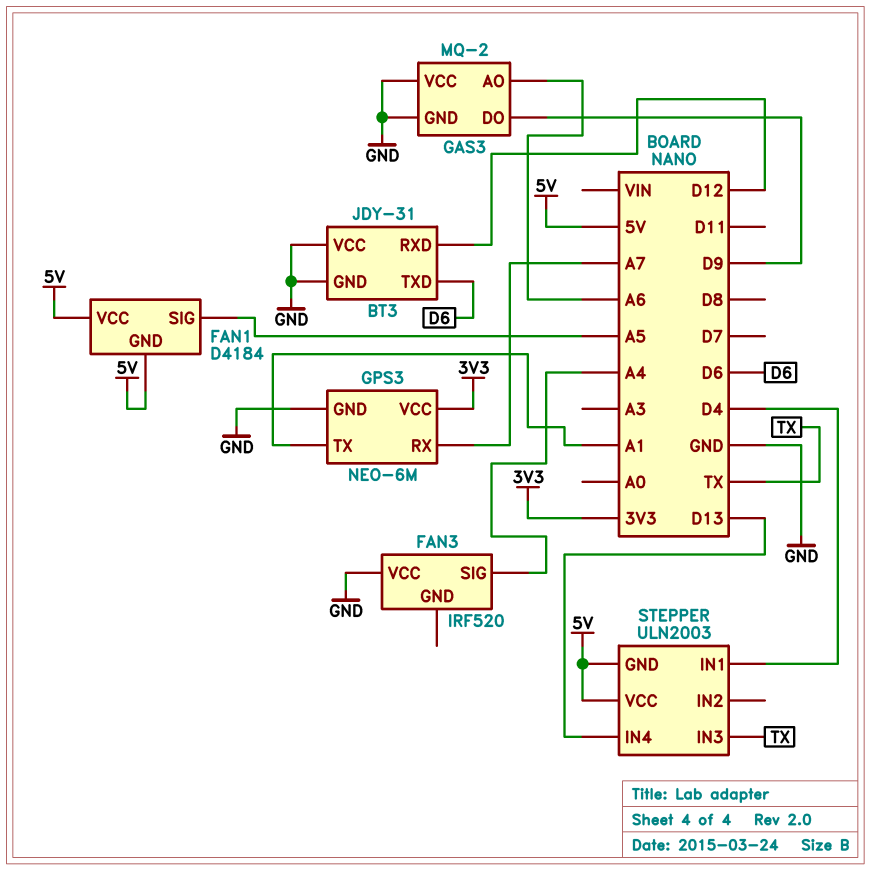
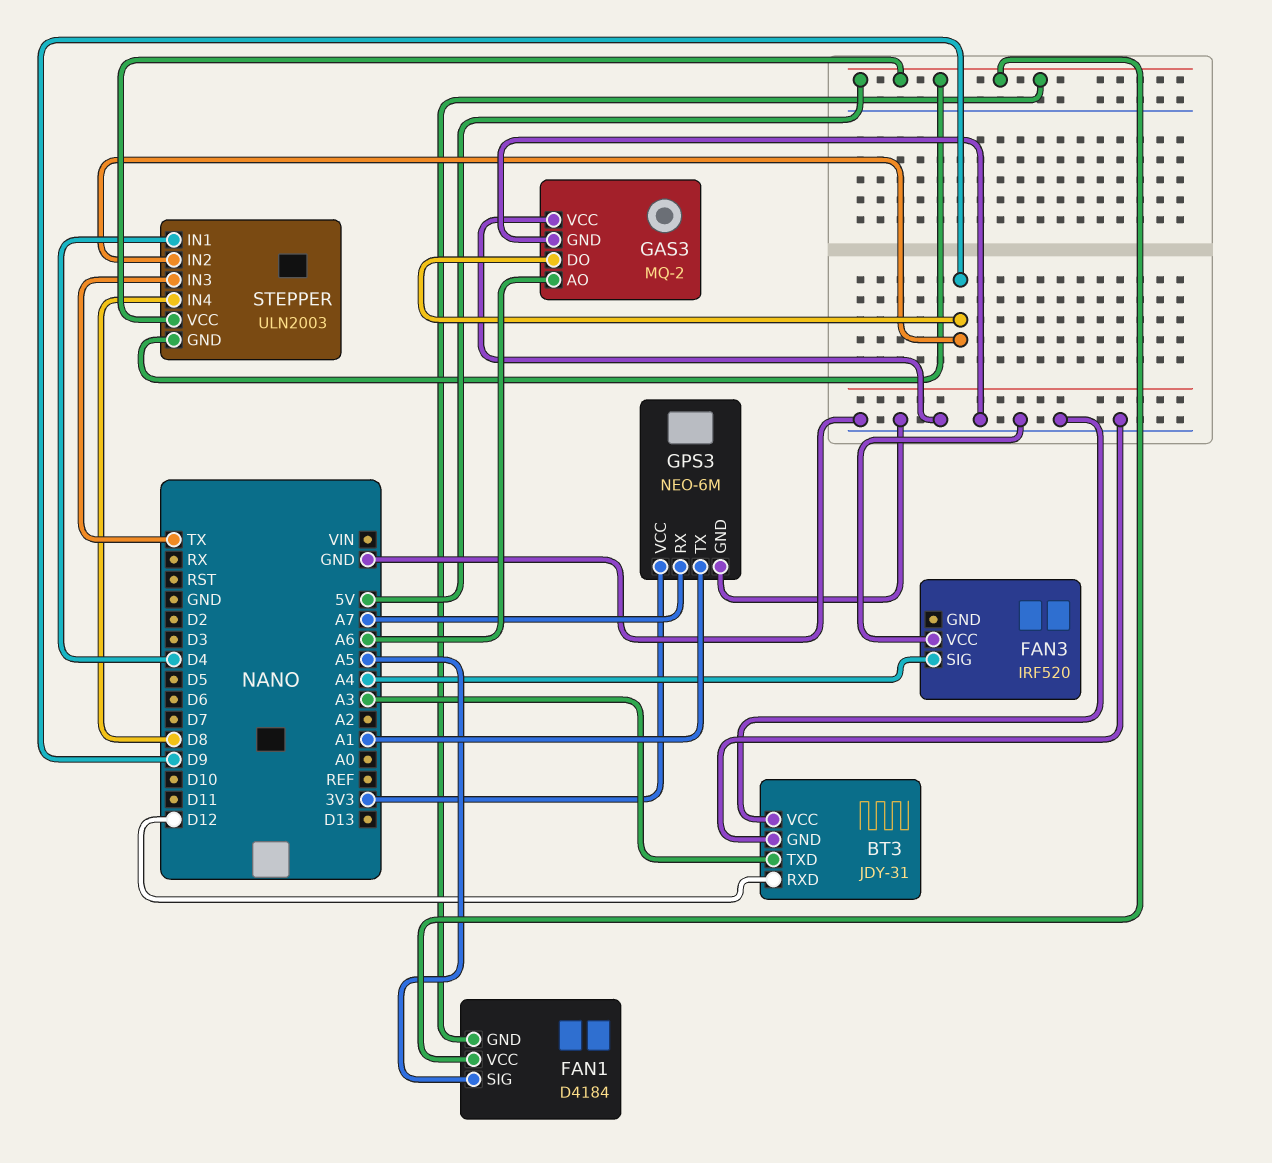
BT3 pin TXD: D6 -> A3
STEPPER pin IN2: none -> D9
STEPPER pin IN4: D13 -> D8

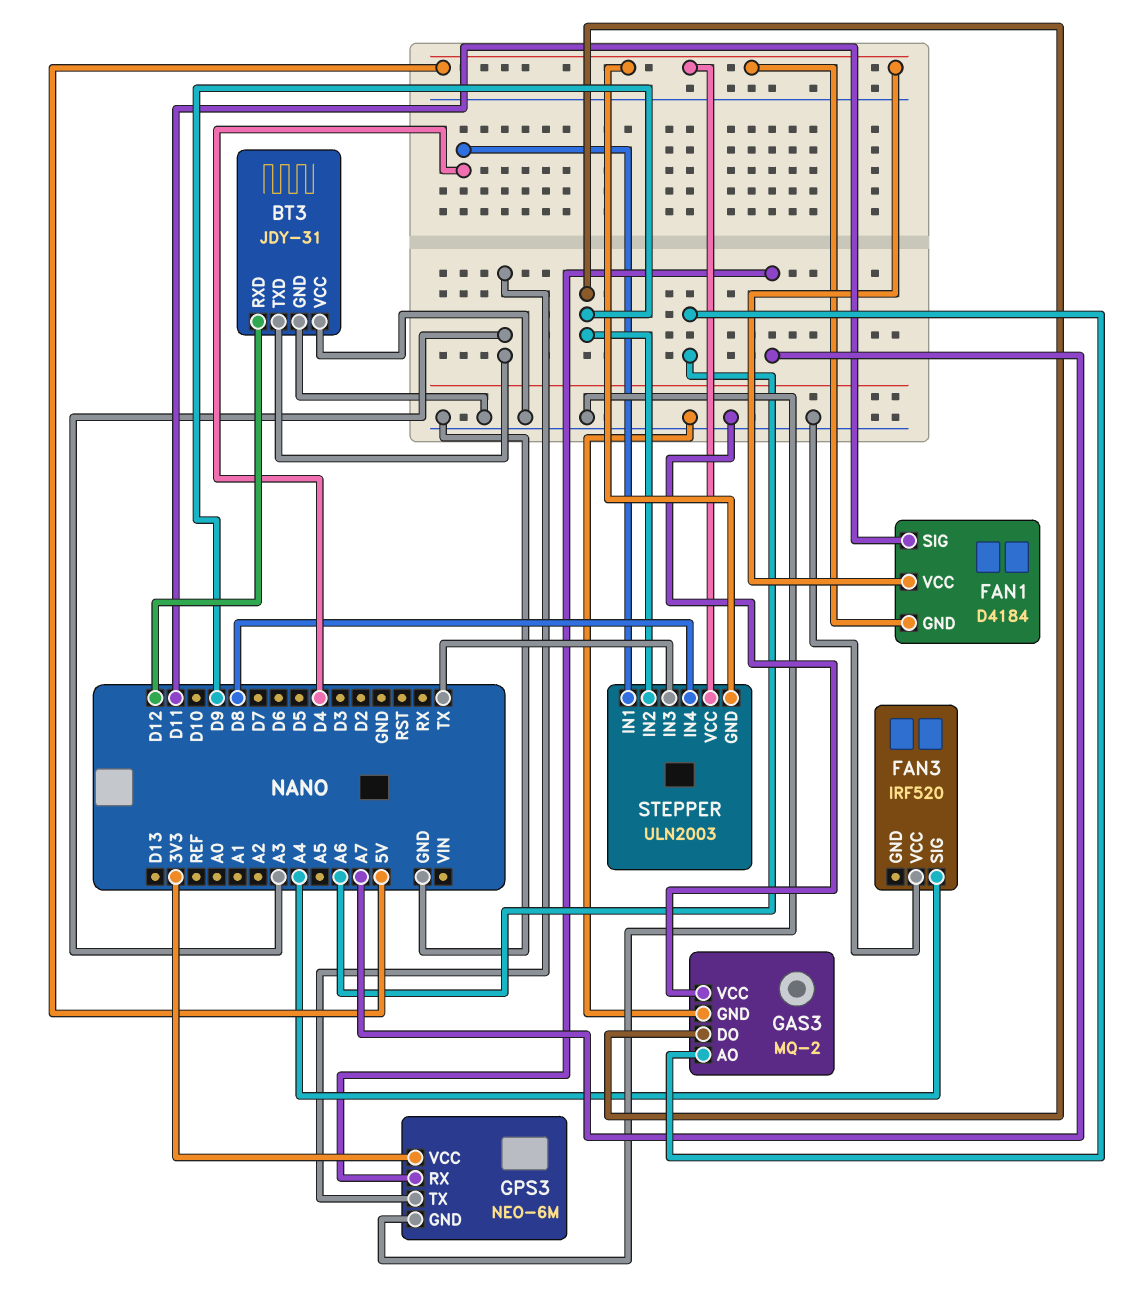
FAN1 pin SIG: A5 -> D11
GPS3 pin TX: A1 -> A3

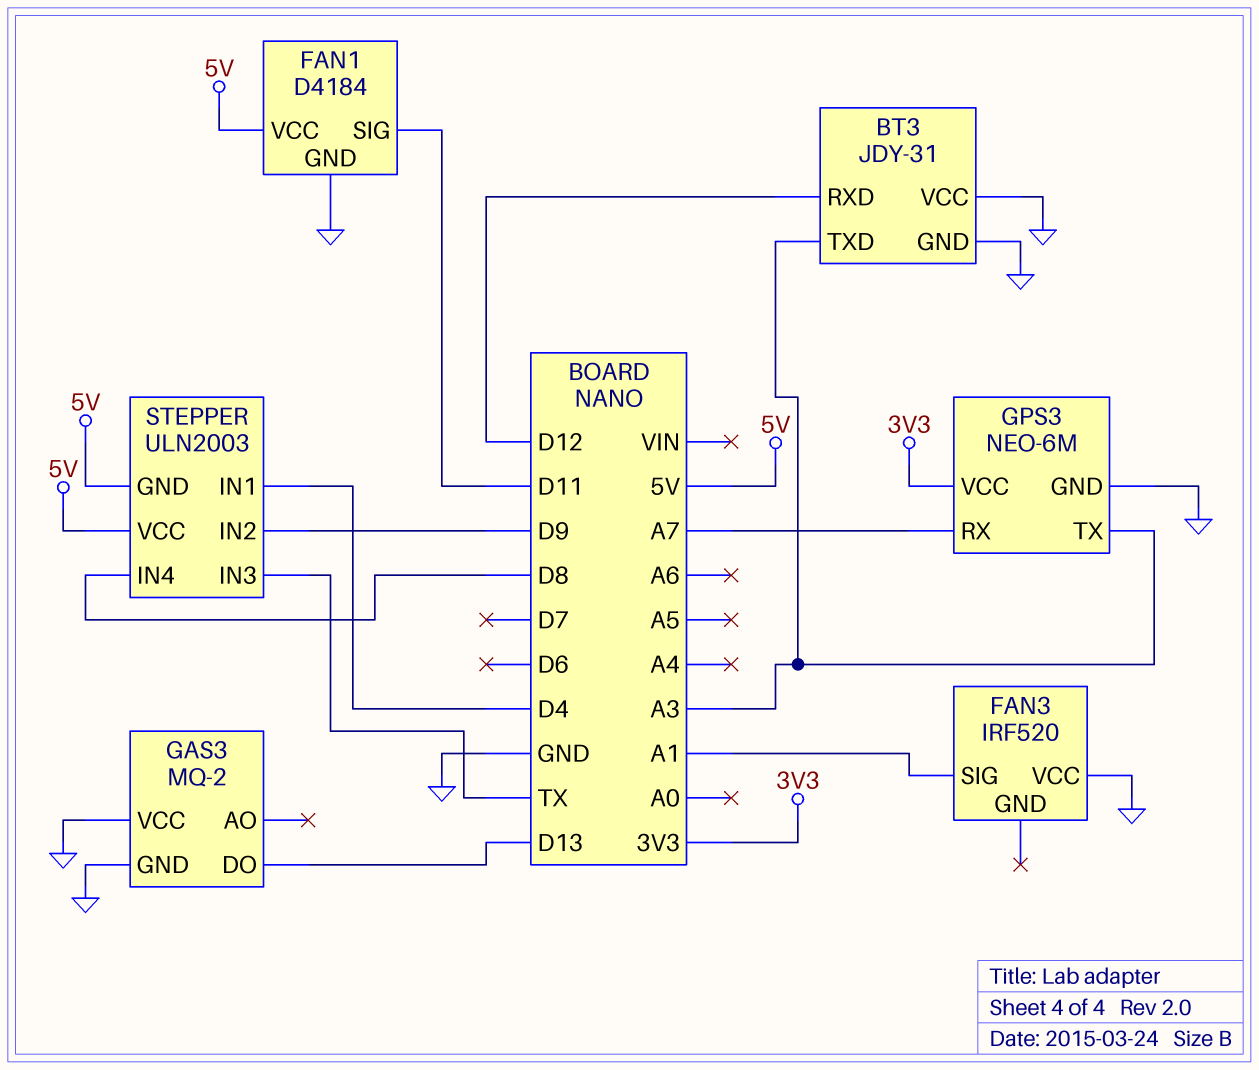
FAN1 pin GND: 5V -> GND
FAN3 pin SIG: A4 -> A1
GAS3 pin AO: A6 -> none
GAS3 pin DO: D9 -> D13

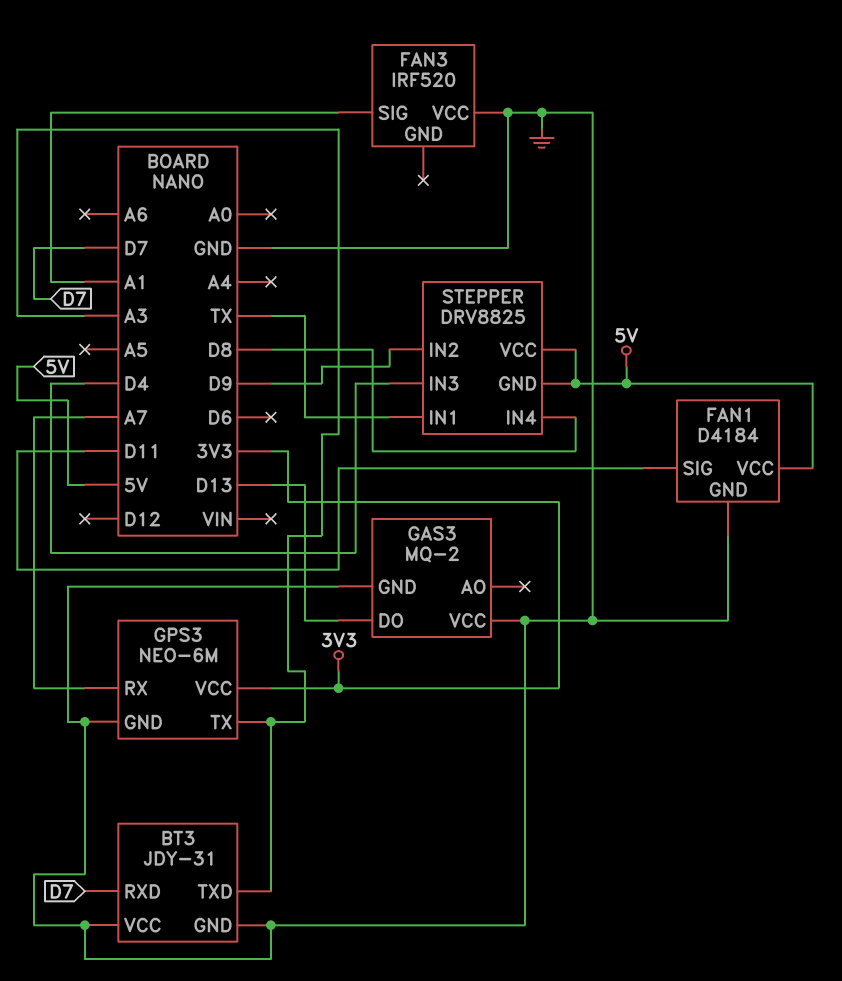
BT3 pin RXD: D12 -> D7
STEPPER: ULN2003 -> DRV8825
STEPPER pin IN1: D4 -> TX
STEPPER pin IN3: TX -> D4

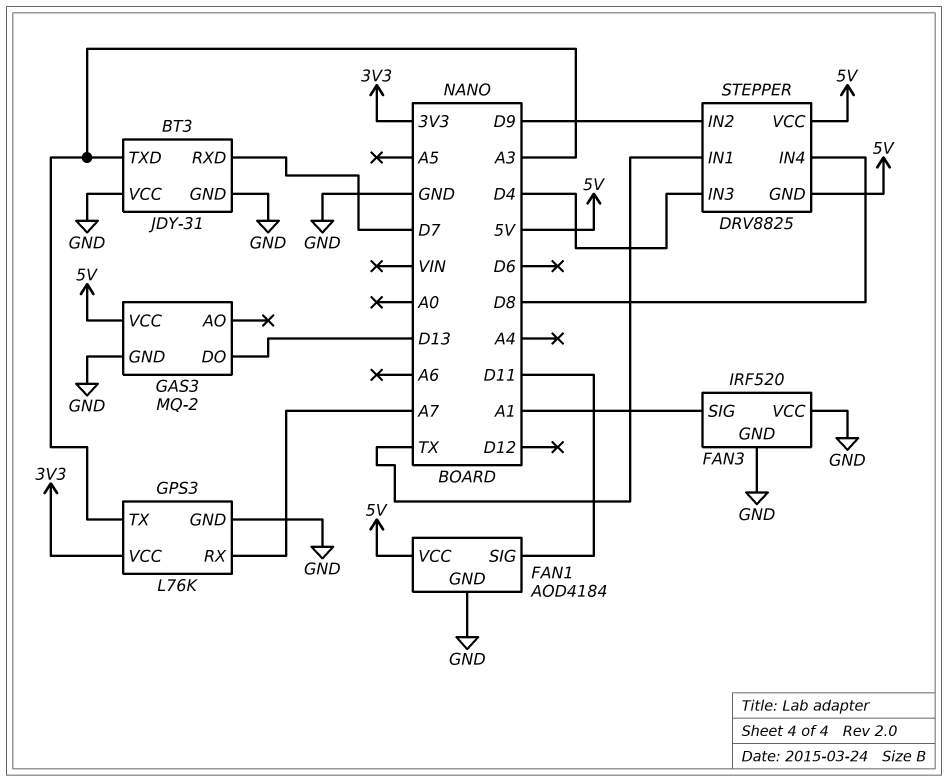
FAN1: D4184 -> AOD4184
FAN3 pin GND: none -> GND
GAS3 pin VCC: GND -> 5V
GPS3: NEO-6M -> L76K

